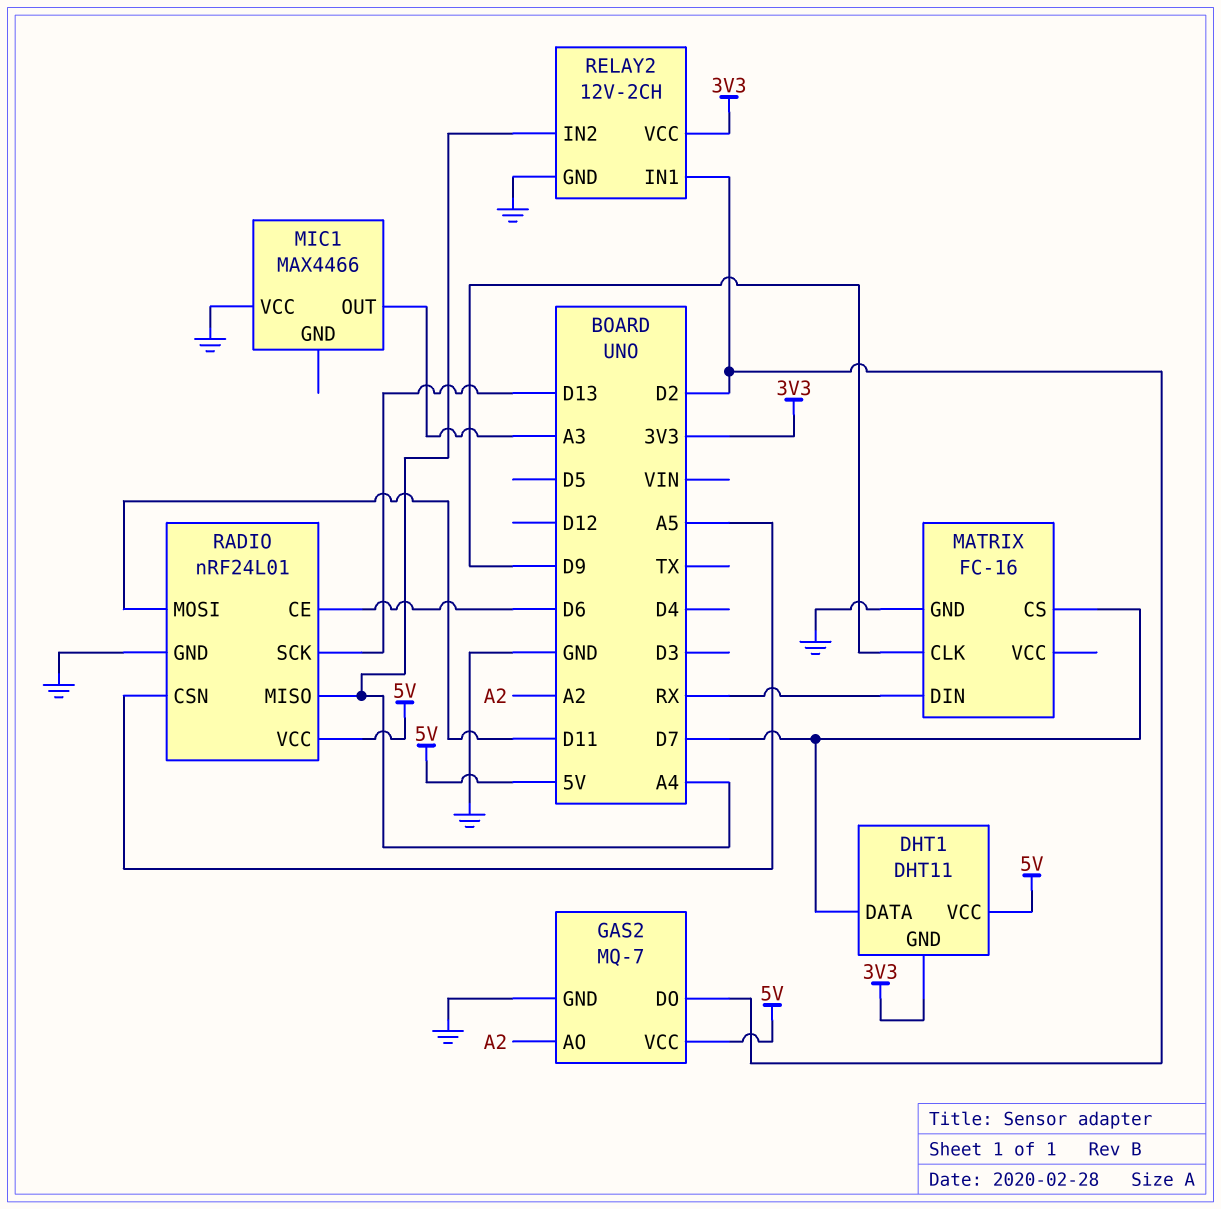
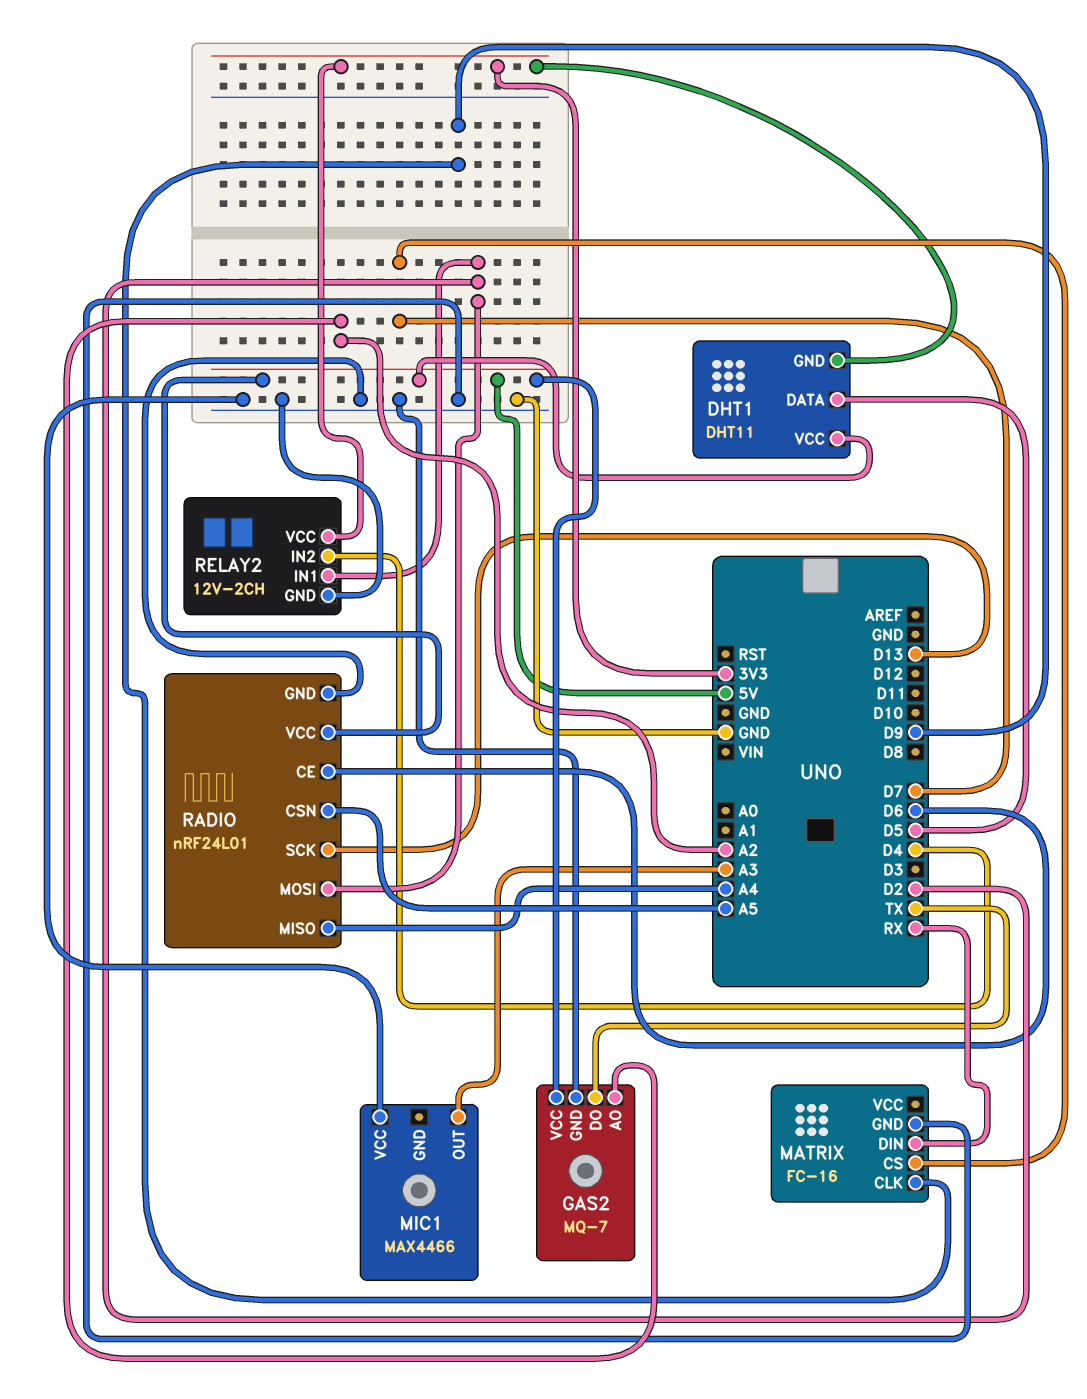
DHT1 pin DATA: D7 -> D5
GAS2 pin DO: D2 -> TX
RADIO pin MOSI: D11 -> D2
RELAY2 pin IN2: A4 -> D4

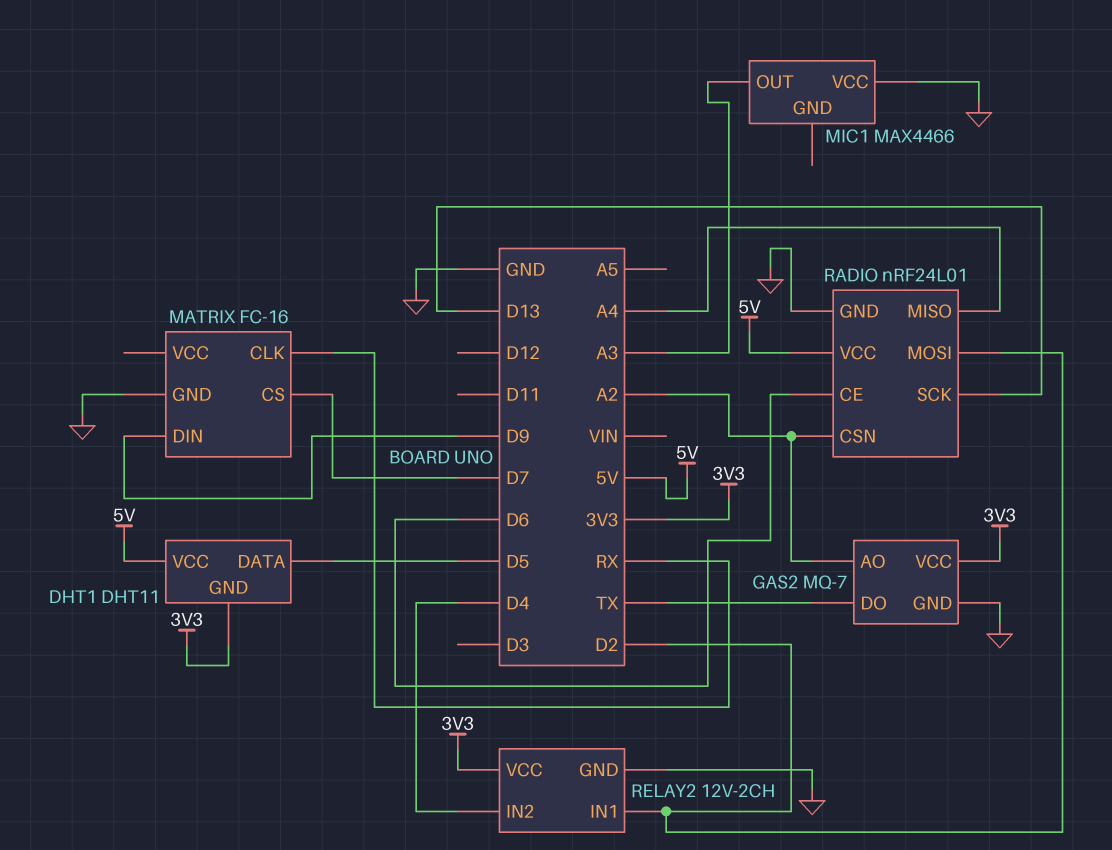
GAS2 pin VCC: 5V -> 3V3
MATRIX pin CLK: D9 -> RX
MATRIX pin DIN: RX -> D9
RADIO pin CSN: A5 -> A2

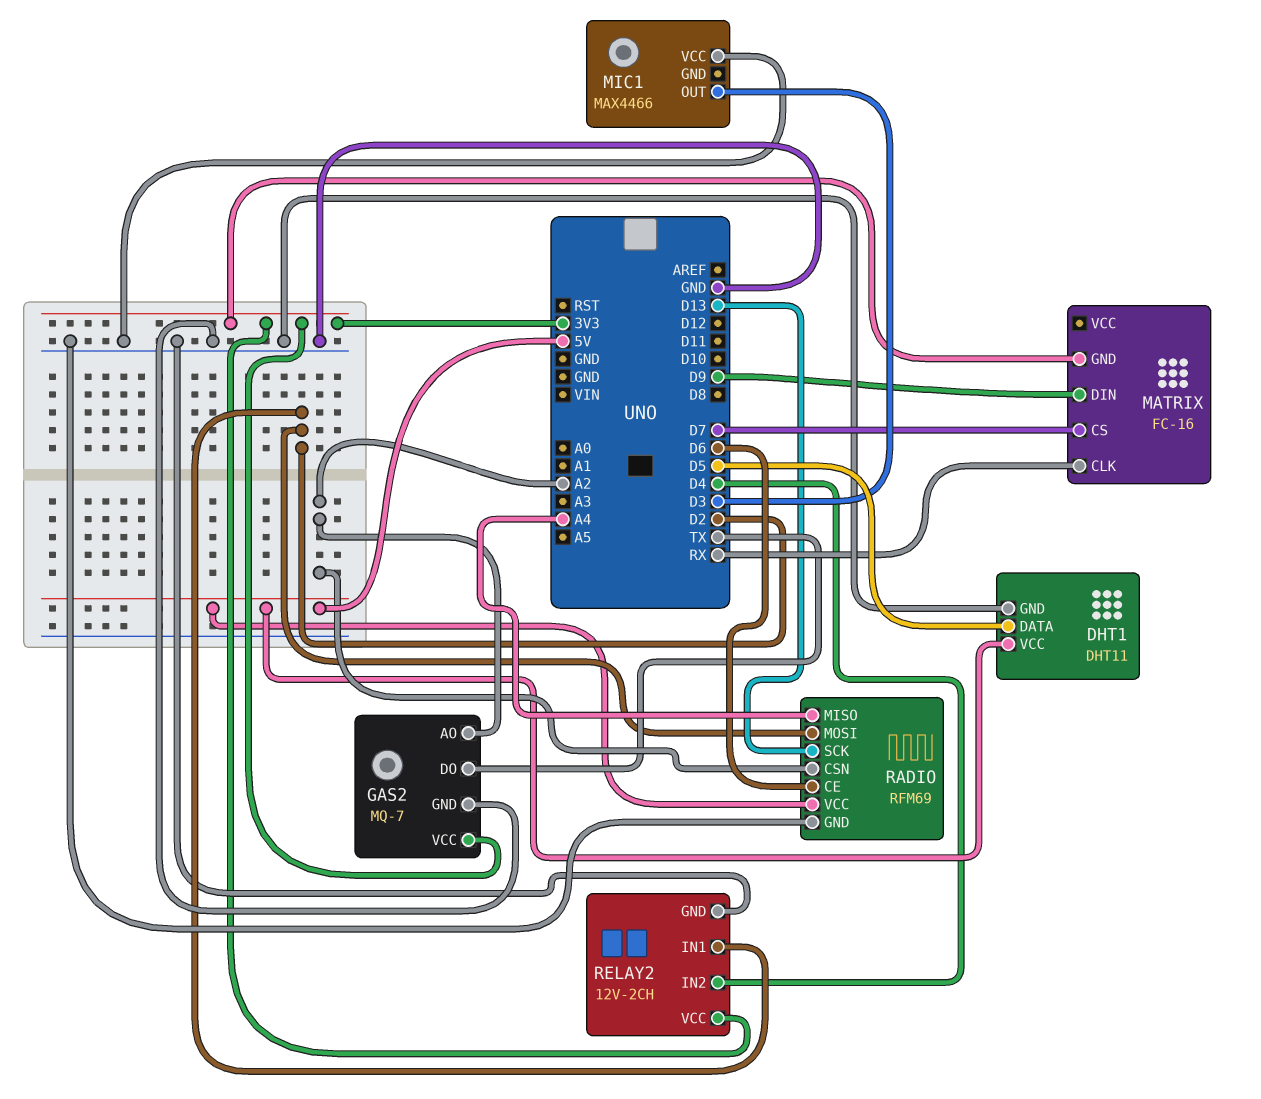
DHT1 pin GND: 3V3 -> GND
MATRIX pin GND: GND -> 3V3
MIC1 pin OUT: A3 -> D3
RADIO: nRF24L01 -> RFM69

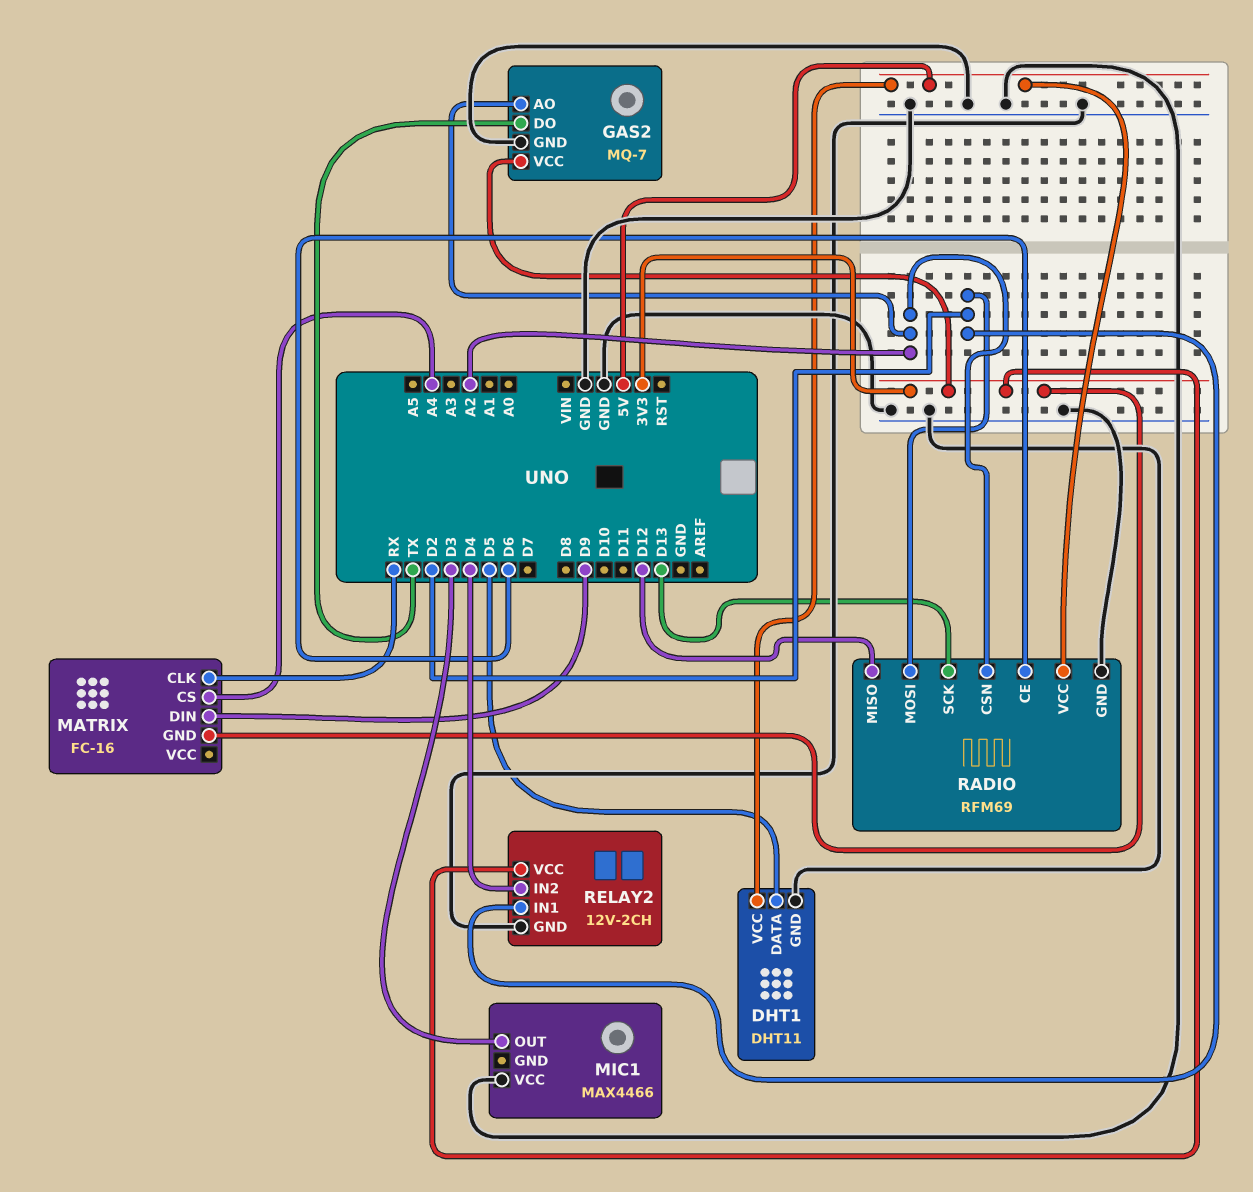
MATRIX pin CS: D7 -> A4
RADIO pin MISO: A4 -> D12

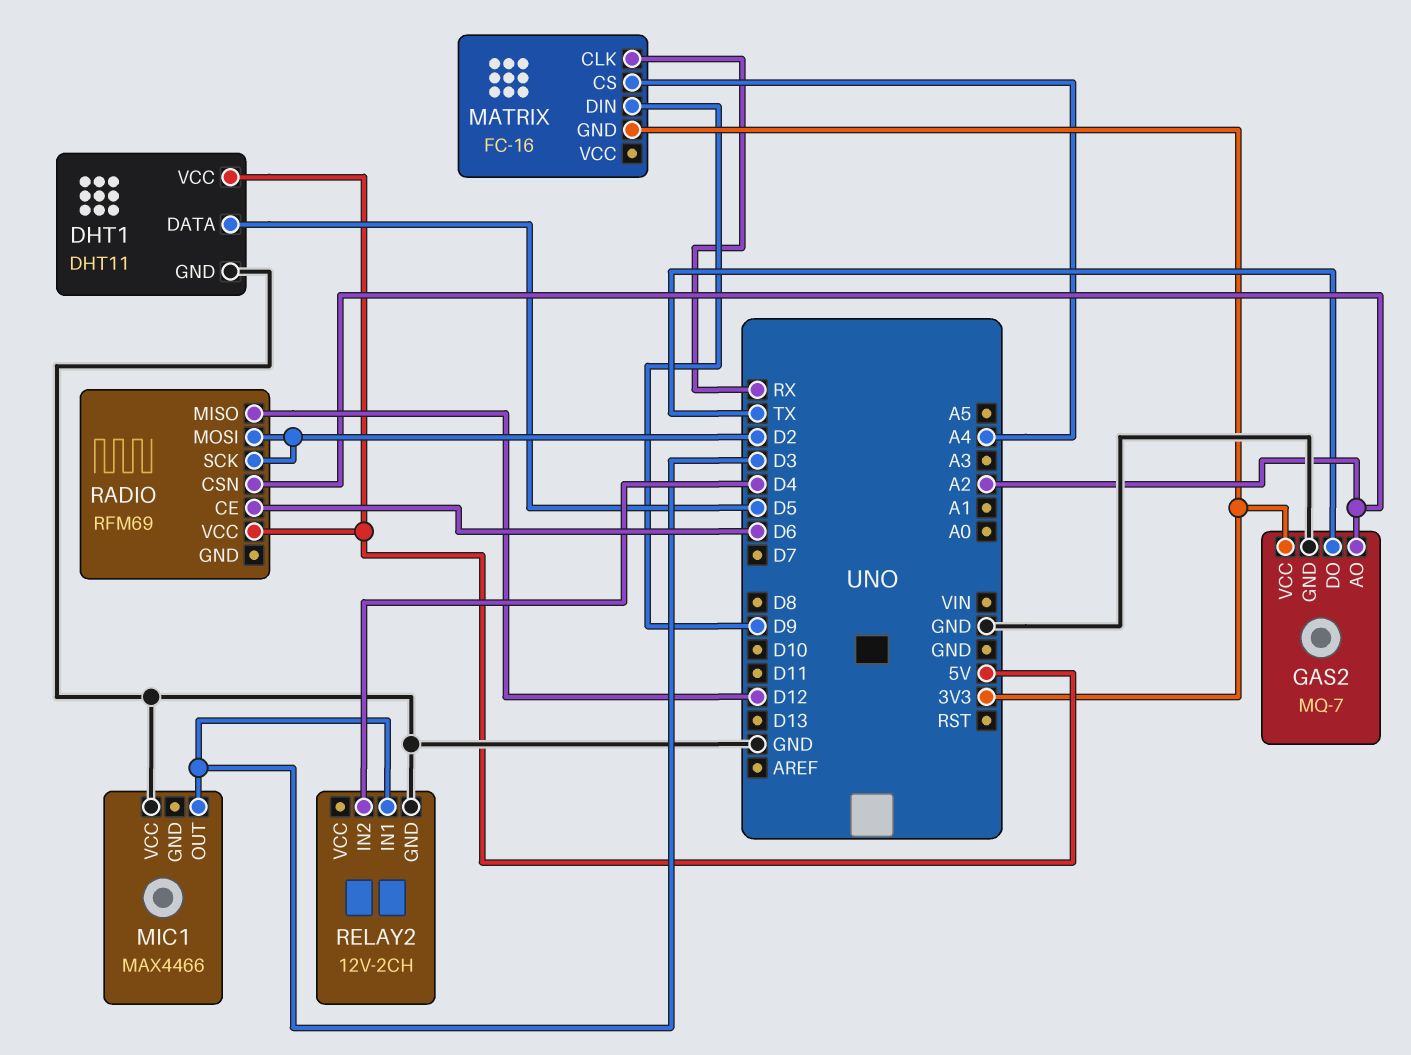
RADIO pin GND: GND -> none
RADIO pin SCK: D13 -> D2
RELAY2 pin IN1: D2 -> D3
RELAY2 pin VCC: 3V3 -> none

